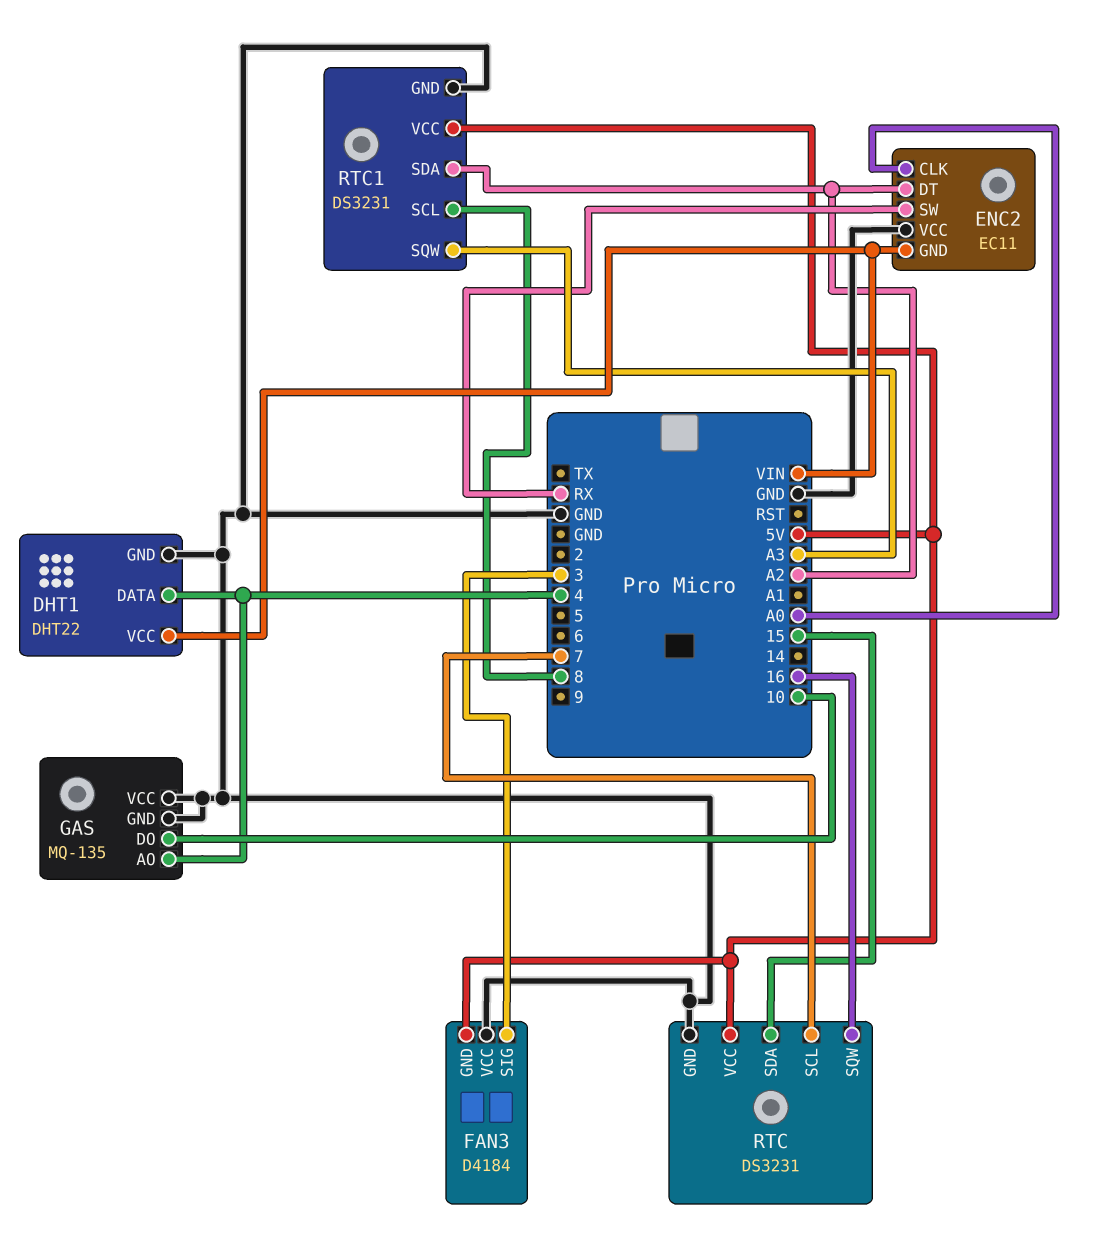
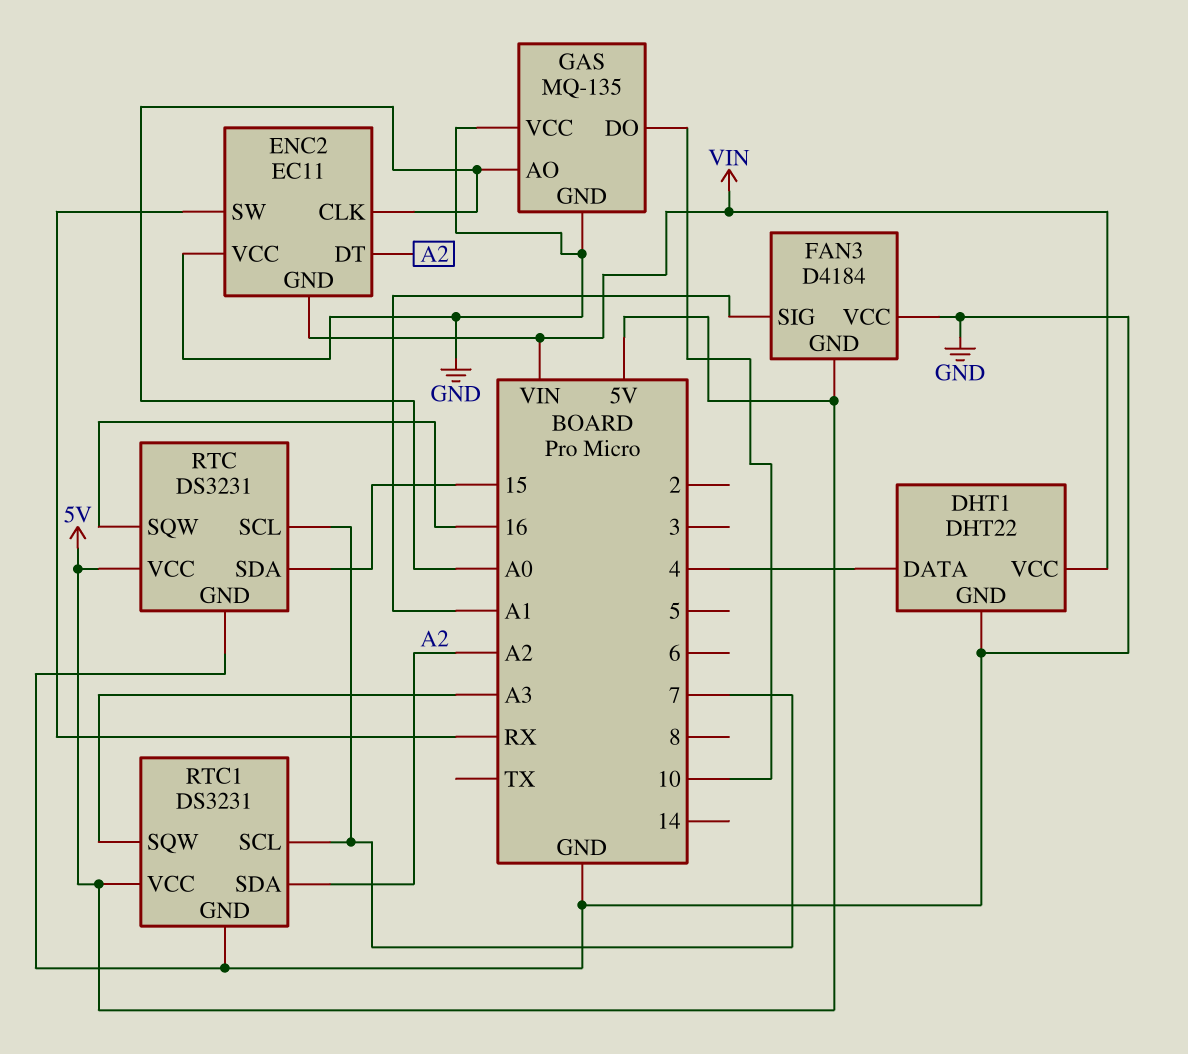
FAN3 pin SIG: 3 -> A1
GAS pin AO: 4 -> A0
RTC1 pin SCL: 8 -> 7

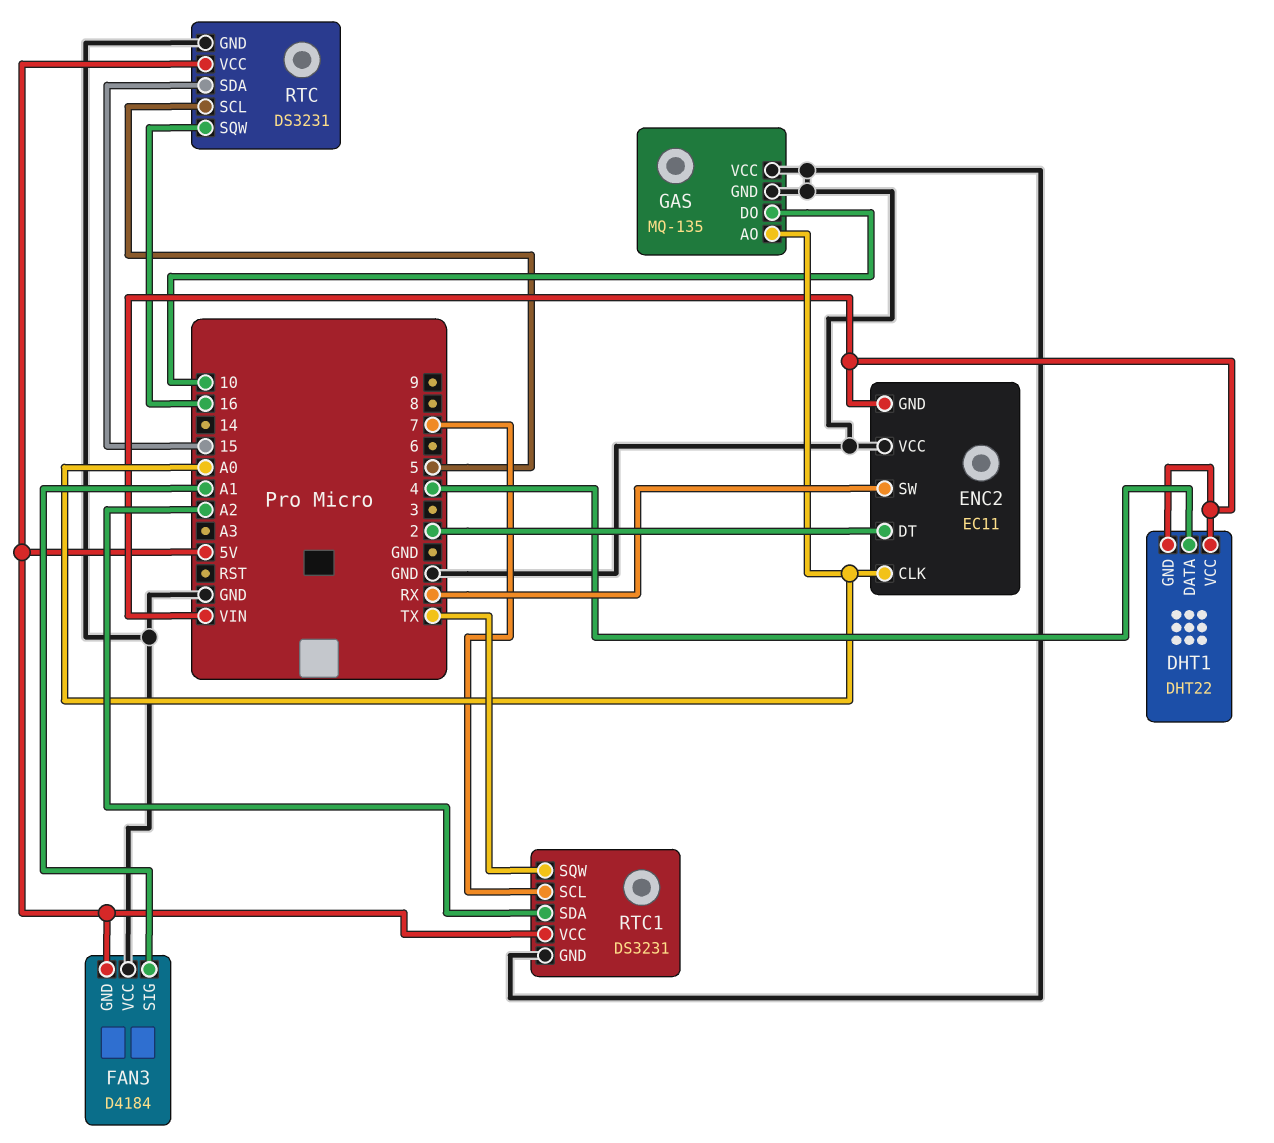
DHT1 pin GND: GND -> VIN
ENC2 pin DT: A2 -> 2
RTC pin SCL: 7 -> 5
RTC1 pin SQW: A3 -> TX

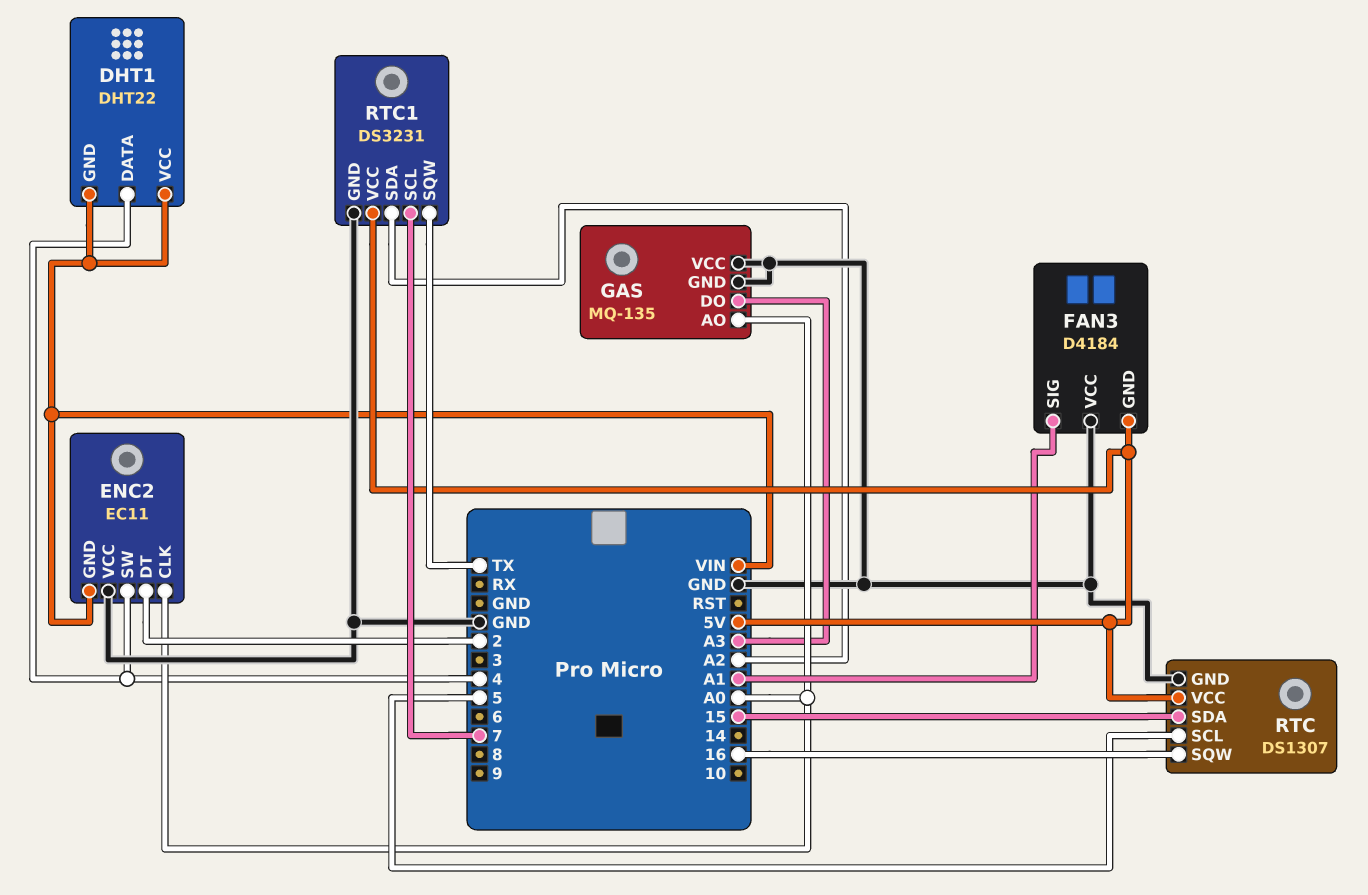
ENC2 pin SW: RX -> 4
GAS pin DO: 10 -> A3
RTC: DS3231 -> DS1307

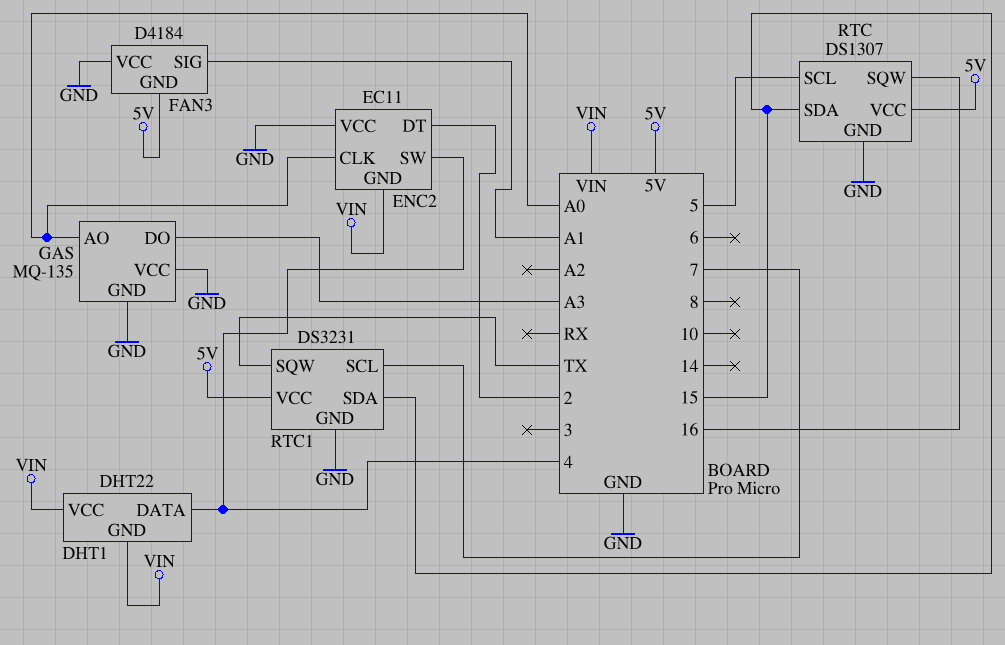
RTC1 pin SDA: A2 -> 15

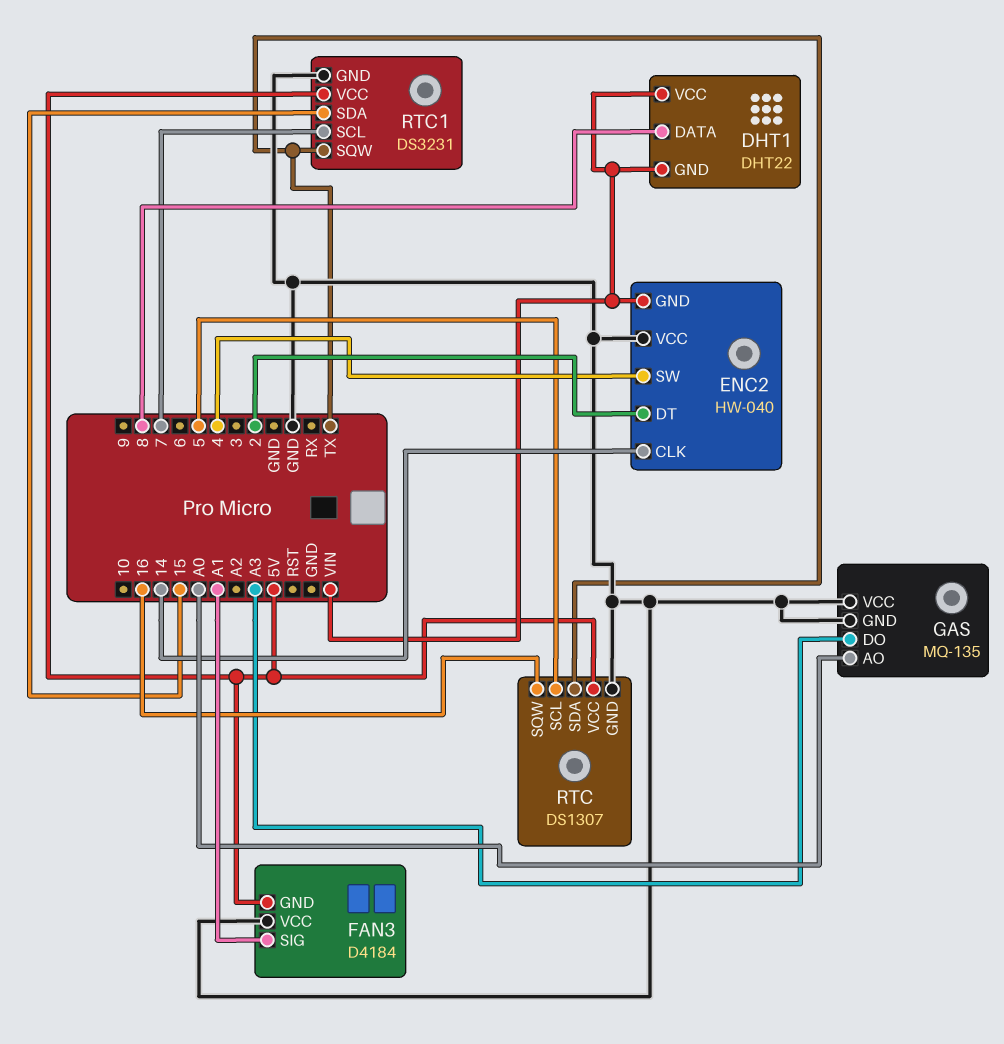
DHT1 pin DATA: 4 -> 8
ENC2: EC11 -> HW-040
ENC2 pin CLK: A0 -> 14
RTC pin SDA: 15 -> TX

